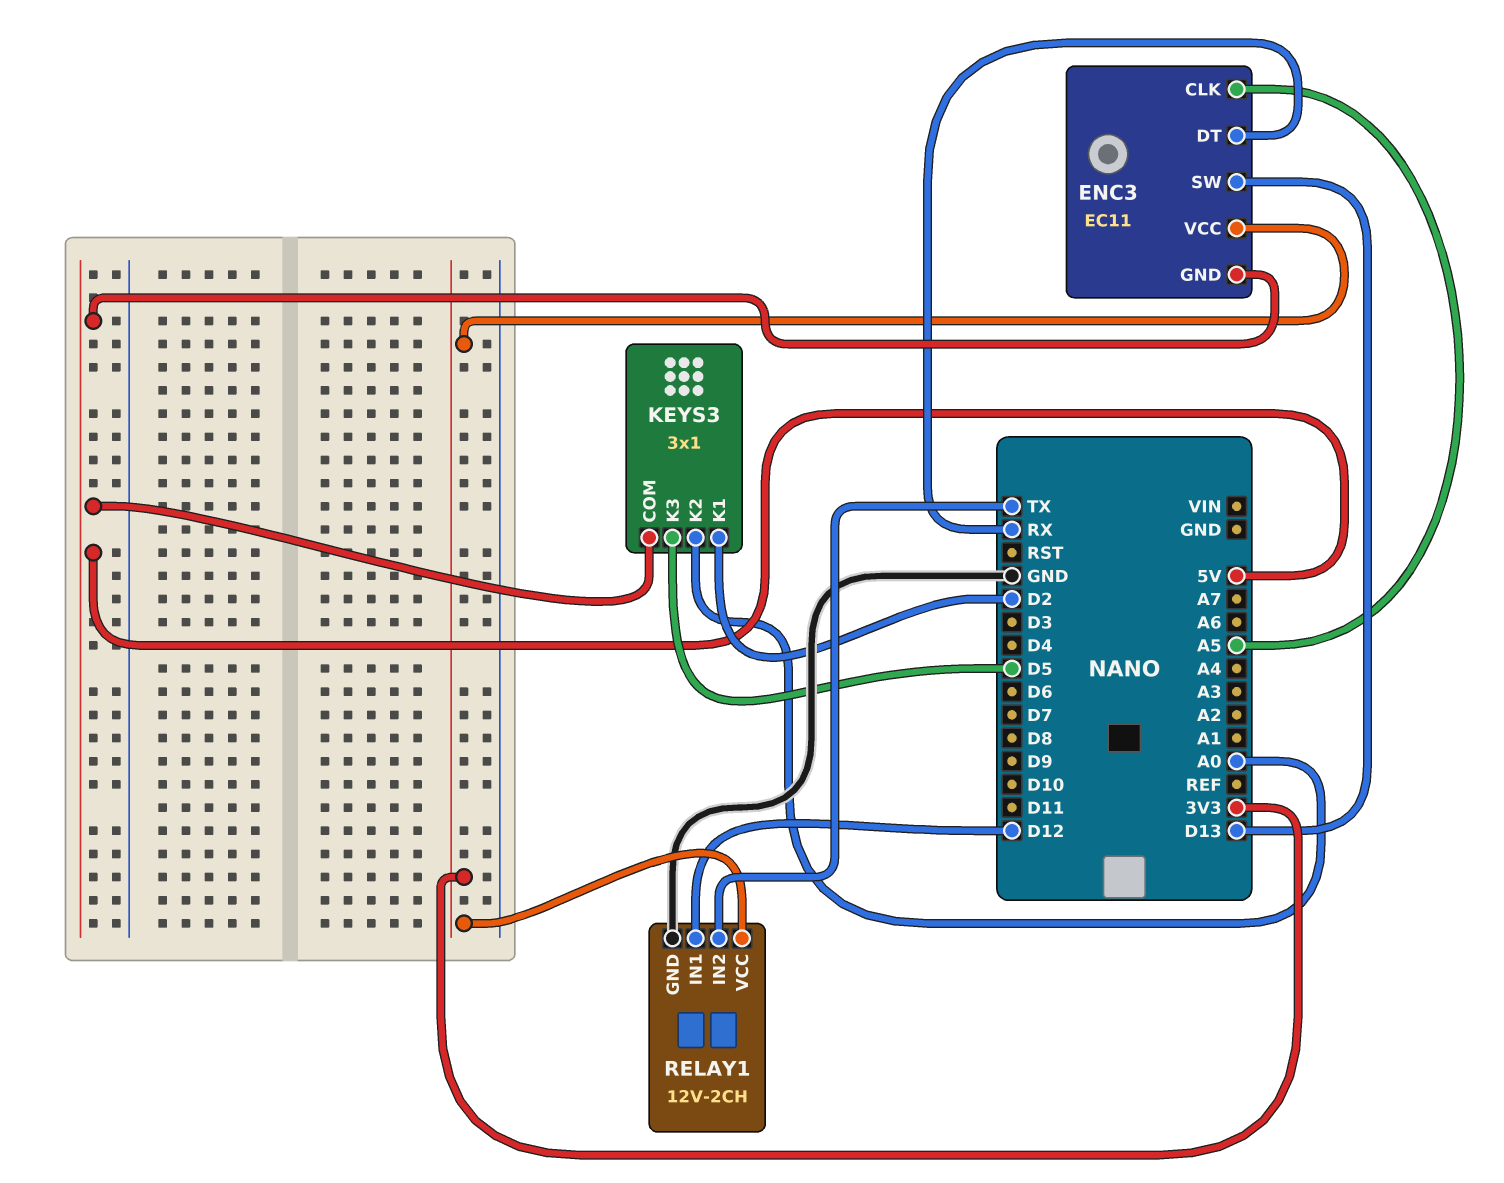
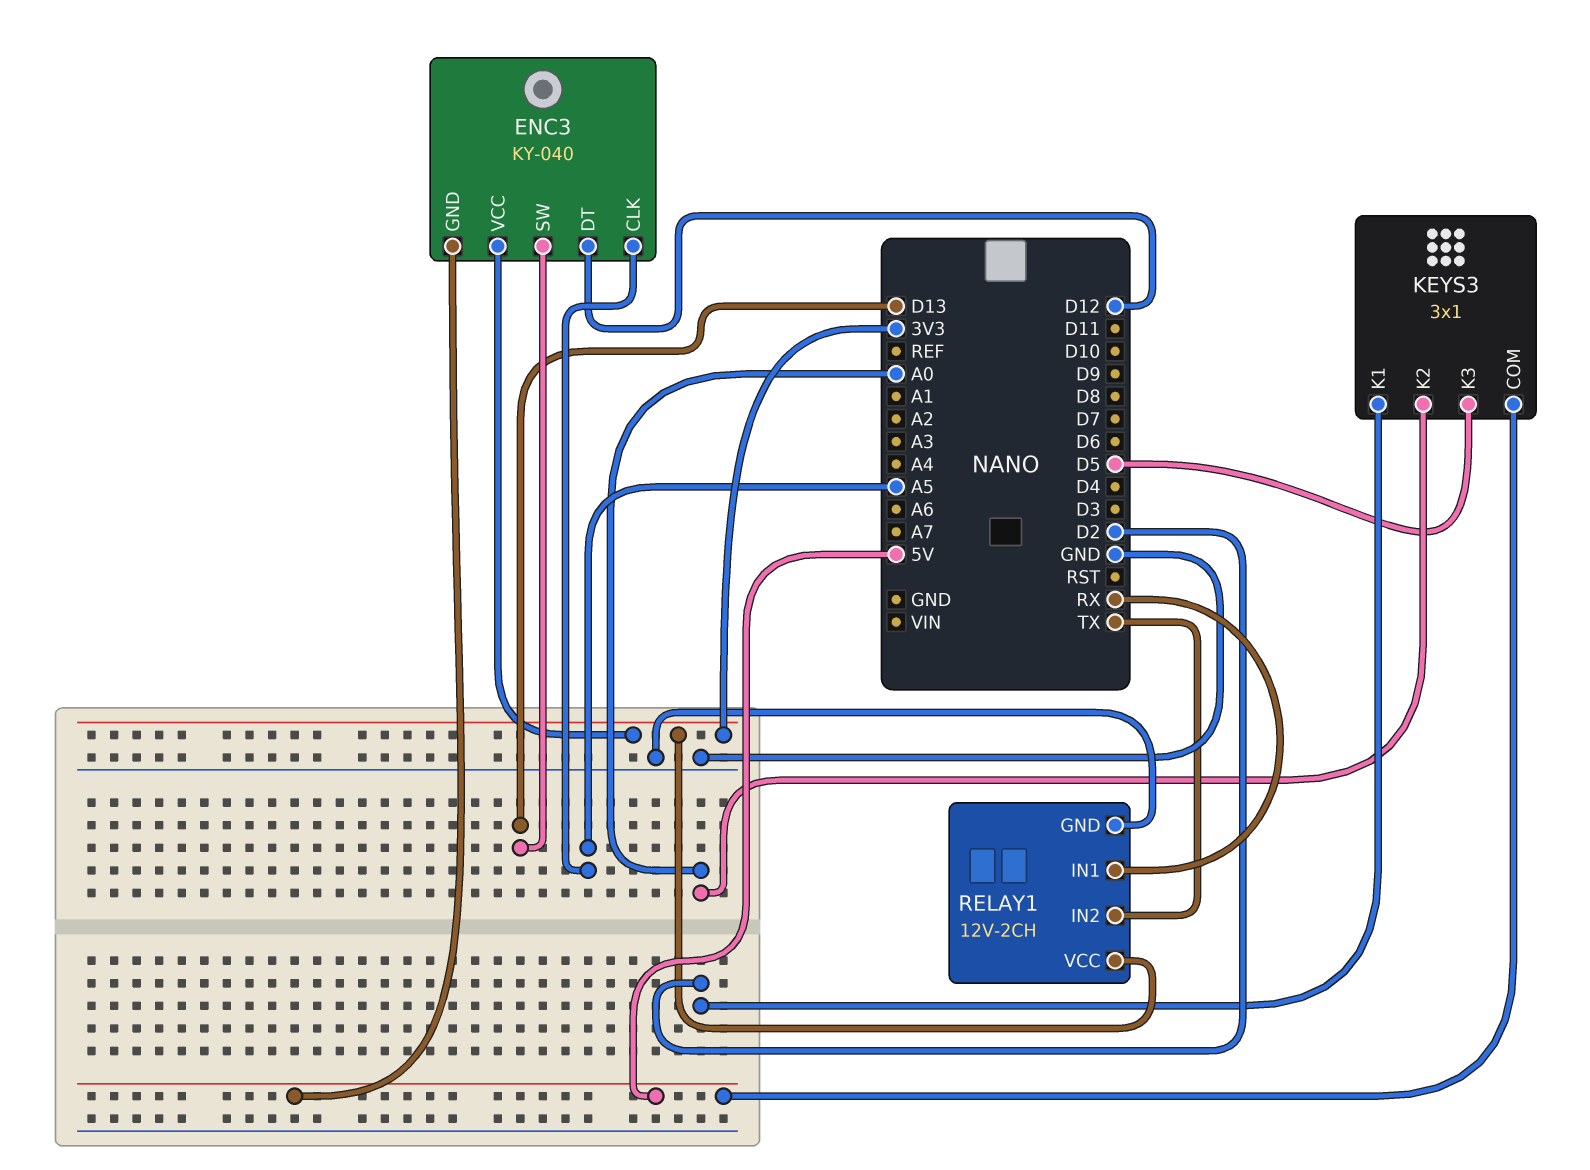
ENC3: EC11 -> KY-040
ENC3 pin DT: RX -> D12
RELAY1 pin IN1: D12 -> RX

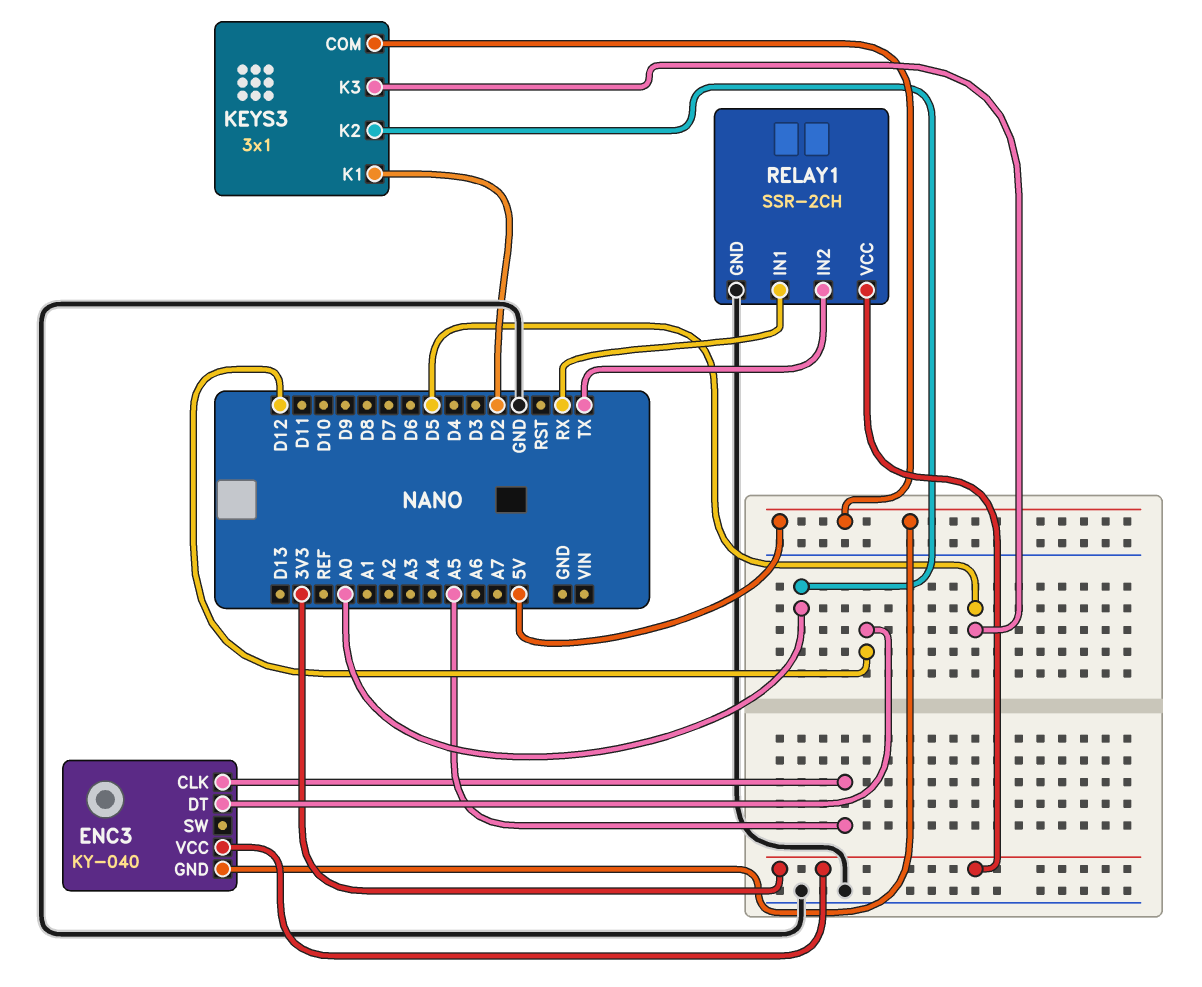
ENC3 pin SW: D13 -> none
RELAY1: 12V-2CH -> SSR-2CH

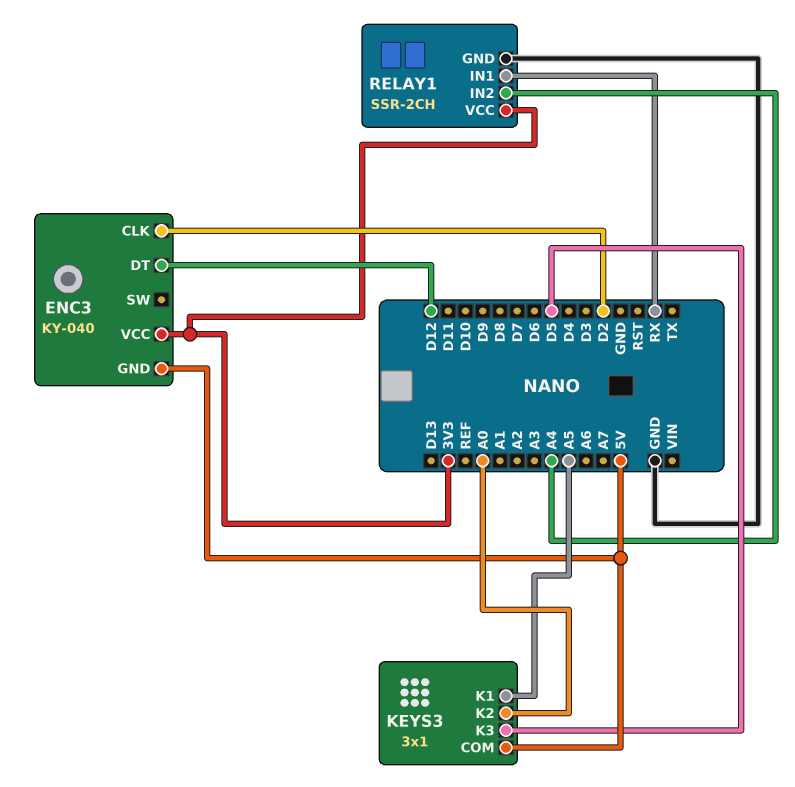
ENC3 pin CLK: A5 -> D2
KEYS3 pin K1: D2 -> A5
RELAY1 pin IN2: TX -> A4

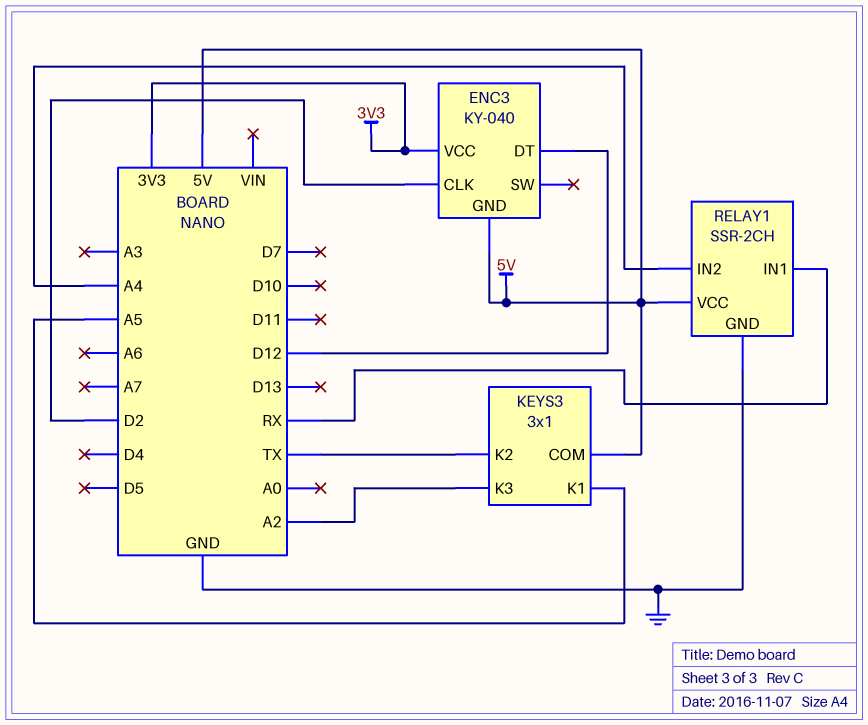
KEYS3 pin K2: A0 -> TX
KEYS3 pin K3: D5 -> A2
RELAY1 pin VCC: 3V3 -> 5V

